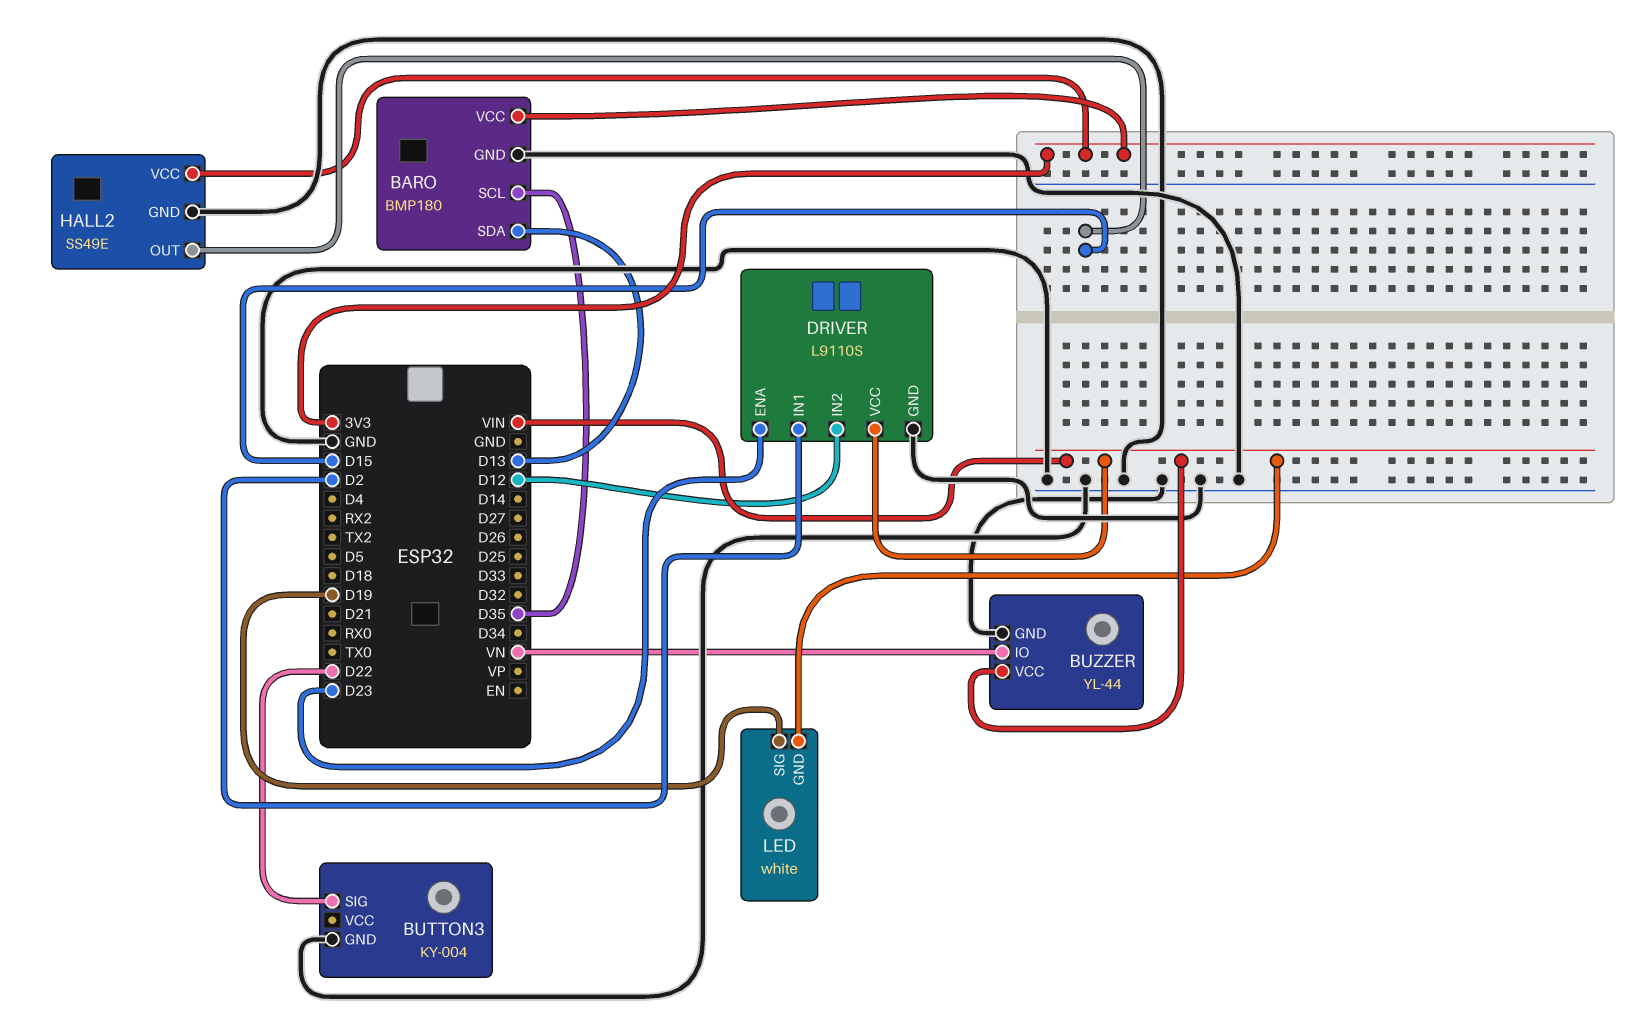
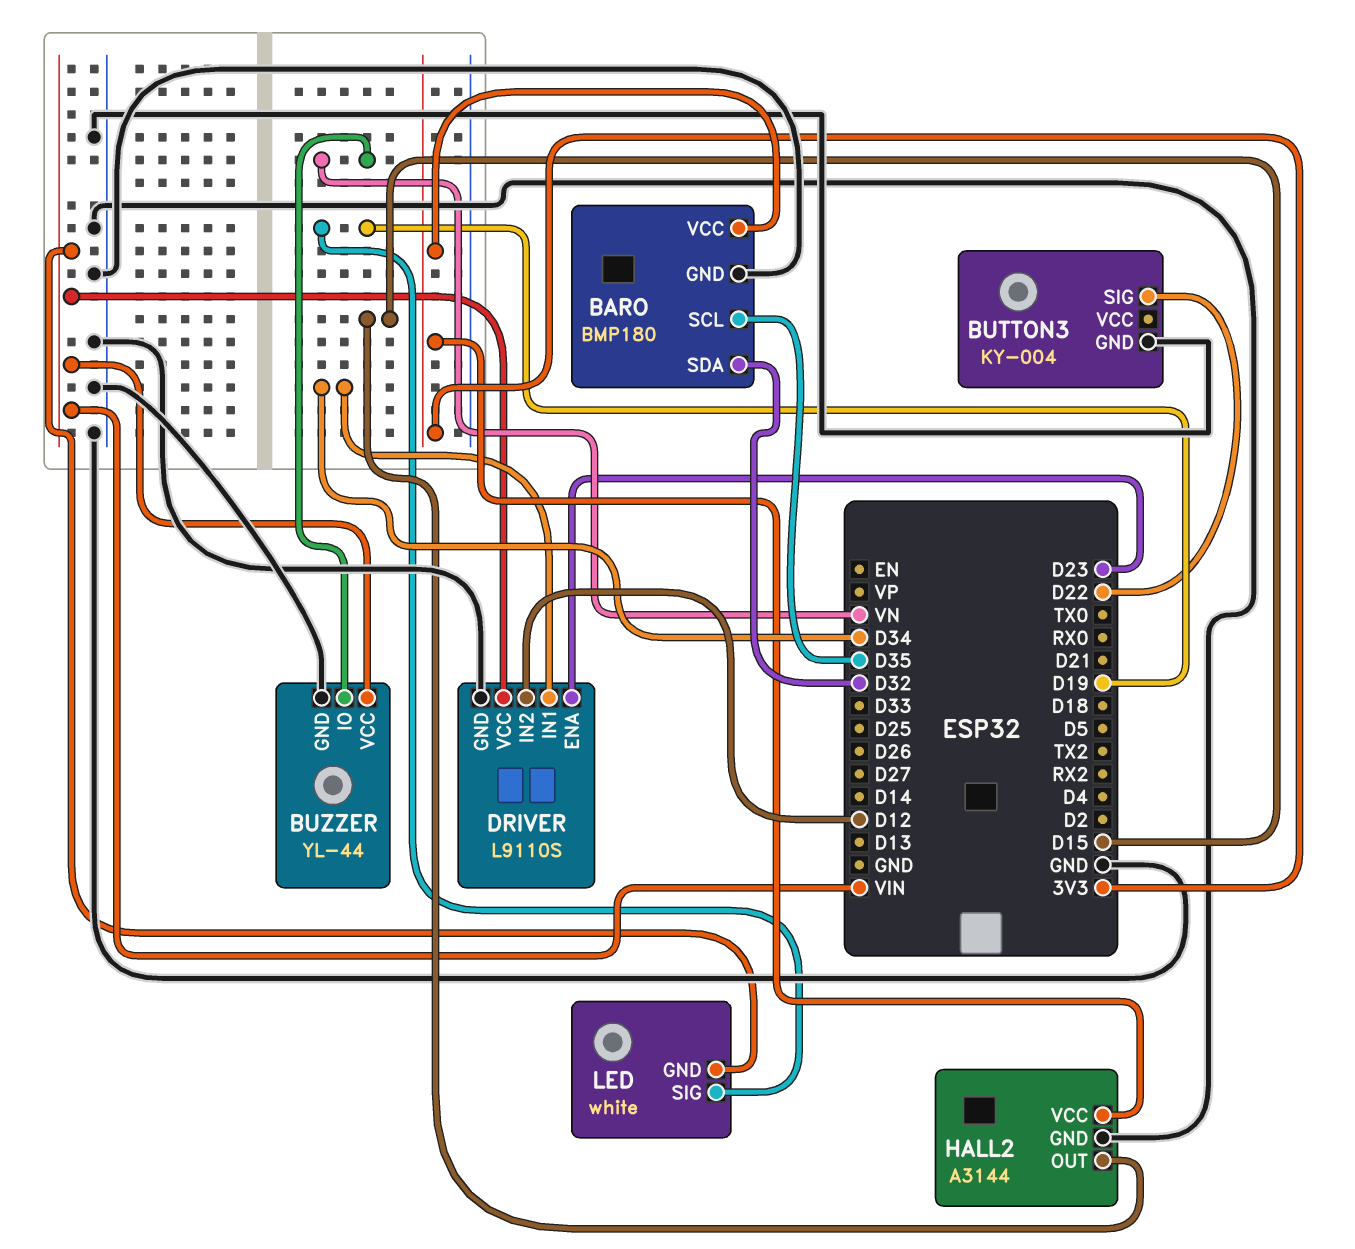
BARO pin SDA: D13 -> D32
DRIVER pin IN1: D2 -> D34
HALL2: SS49E -> A3144

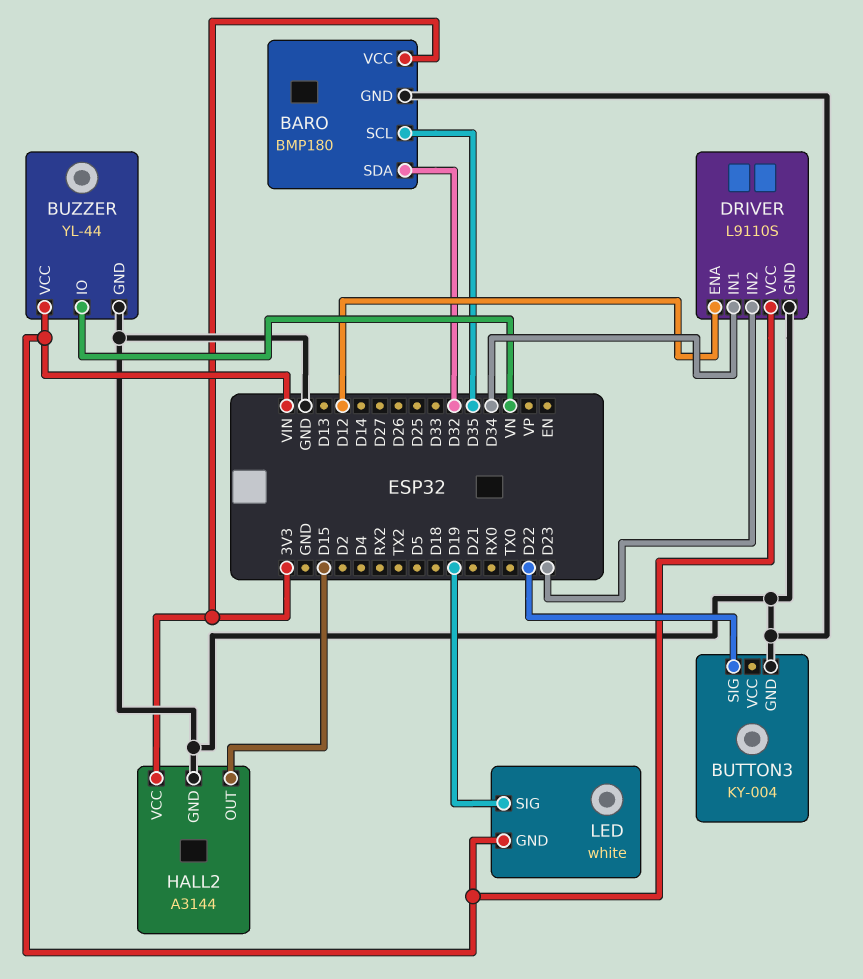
DRIVER pin ENA: D23 -> D12
DRIVER pin IN2: D12 -> D23

